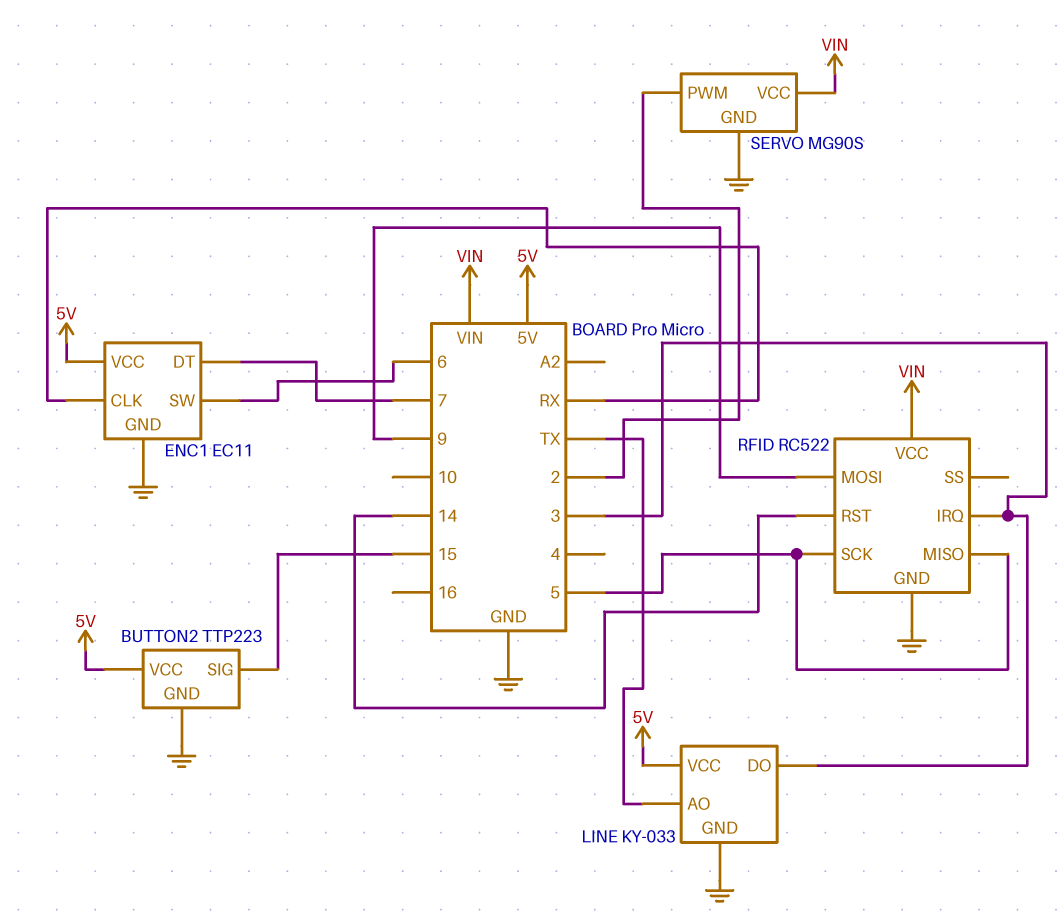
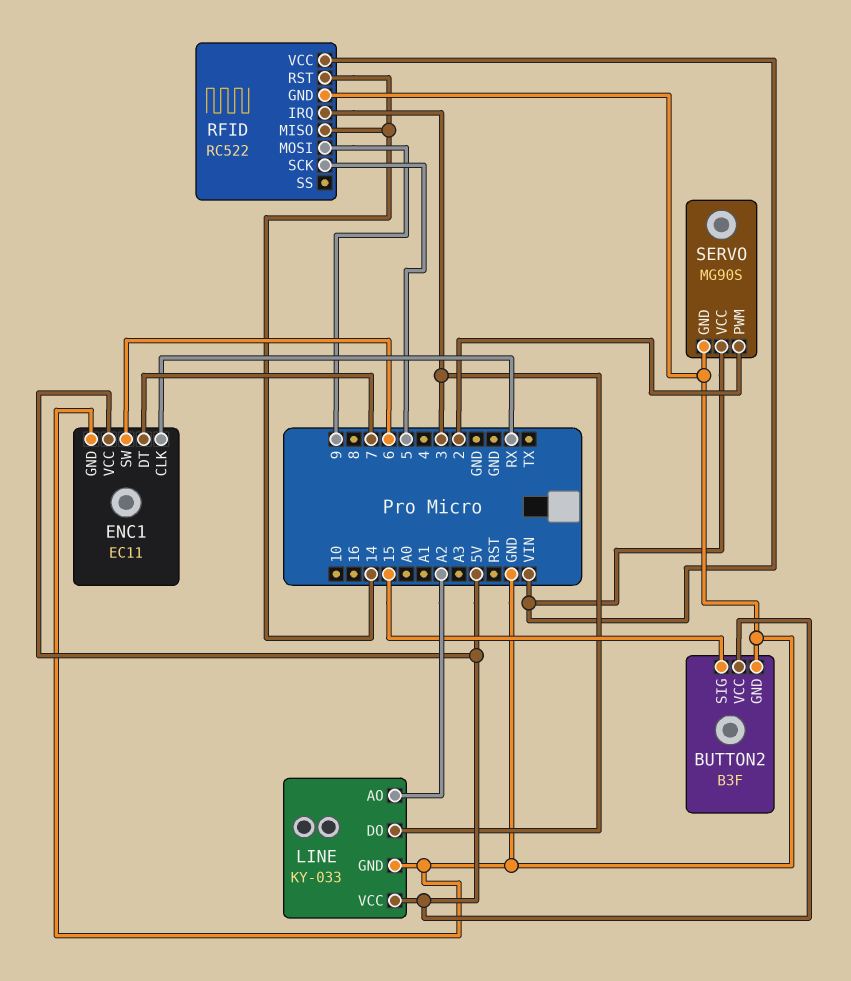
BUTTON2: TTP223 -> B3F
LINE pin AO: TX -> A2
RFID pin MISO: 5 -> 14

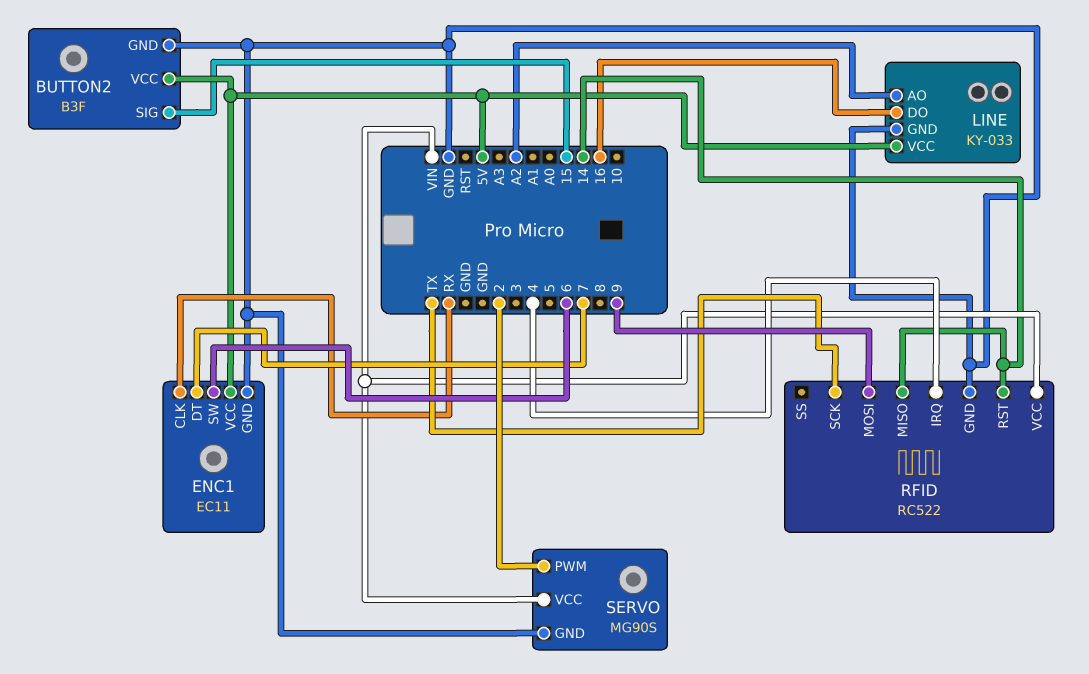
LINE pin DO: 3 -> 16
RFID pin IRQ: 3 -> 4
RFID pin SCK: 5 -> TX

